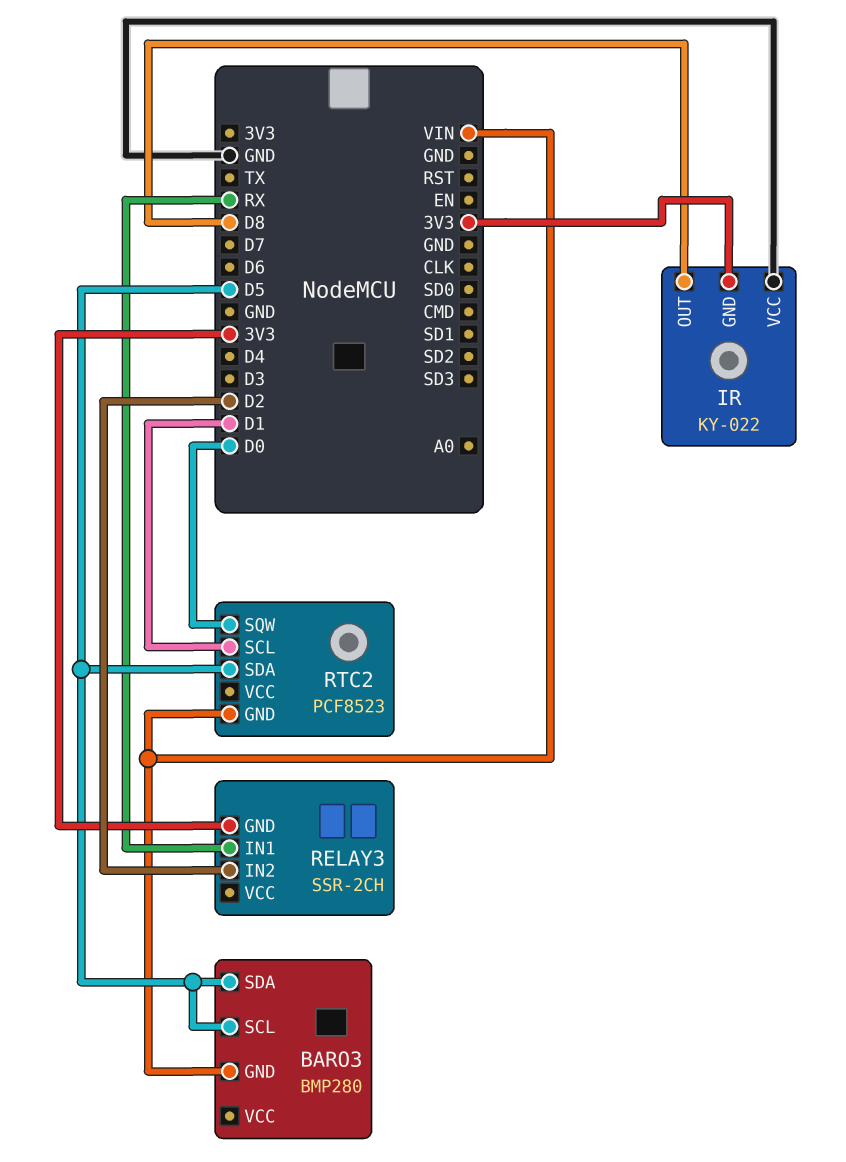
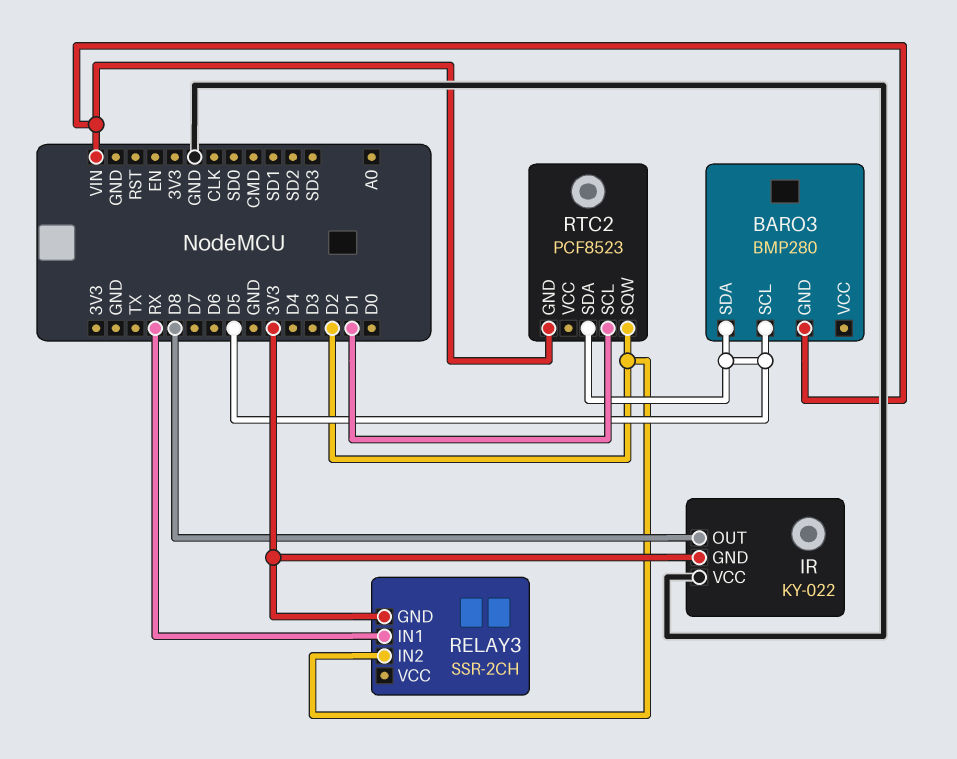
RTC2 pin SQW: D0 -> D2

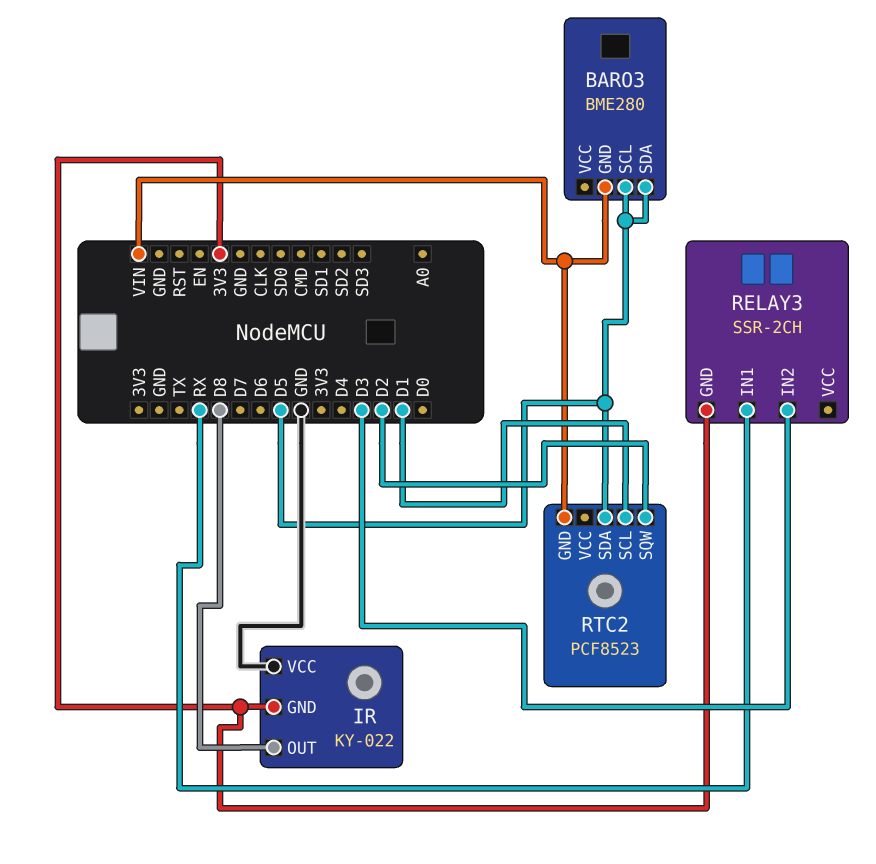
BARO3: BMP280 -> BME280
RELAY3 pin IN2: D2 -> D3

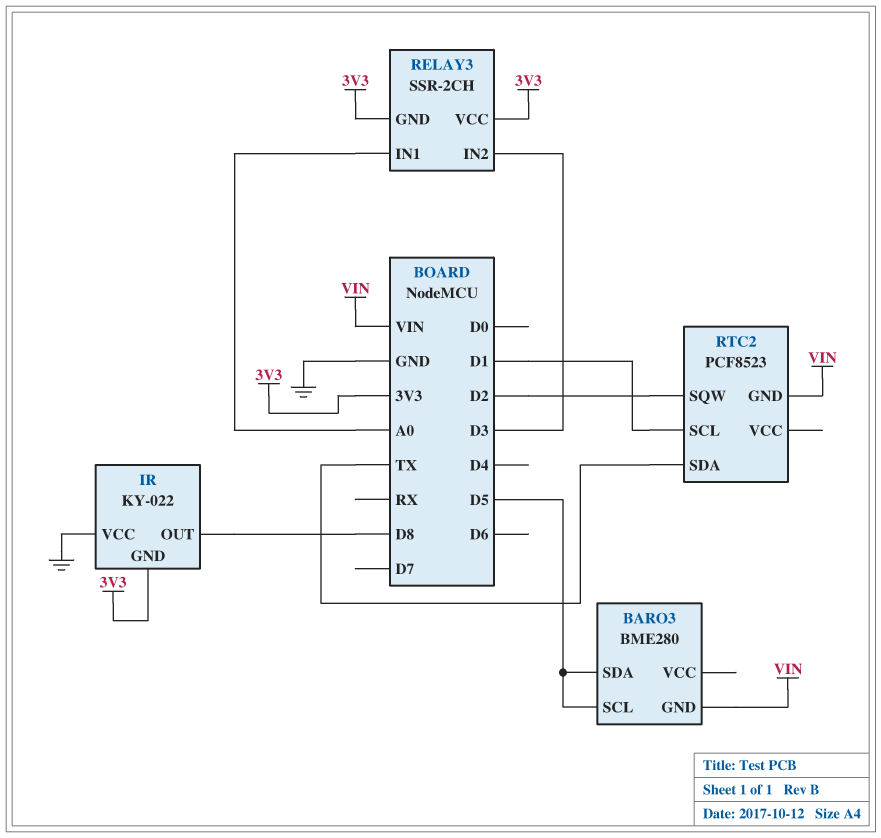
RELAY3 pin IN1: RX -> A0
RELAY3 pin VCC: none -> 3V3
RTC2 pin SDA: D5 -> TX

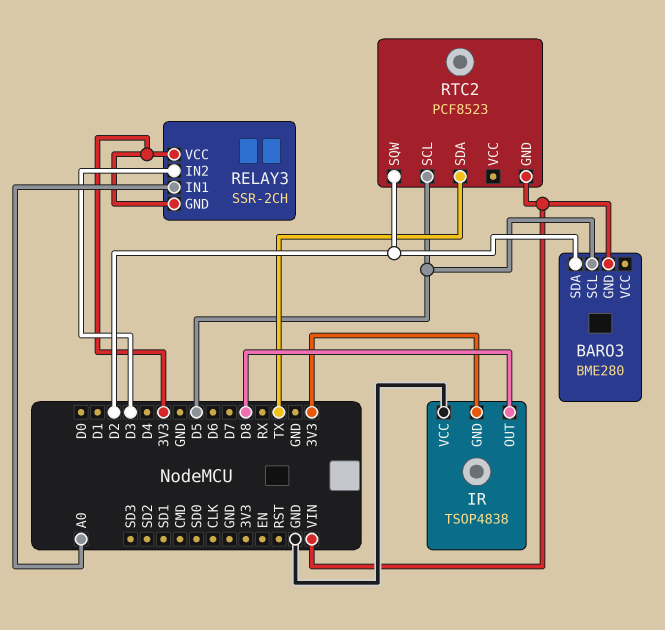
BARO3 pin SDA: D5 -> D2
IR: KY-022 -> TSOP4838
RTC2 pin SCL: D1 -> D5

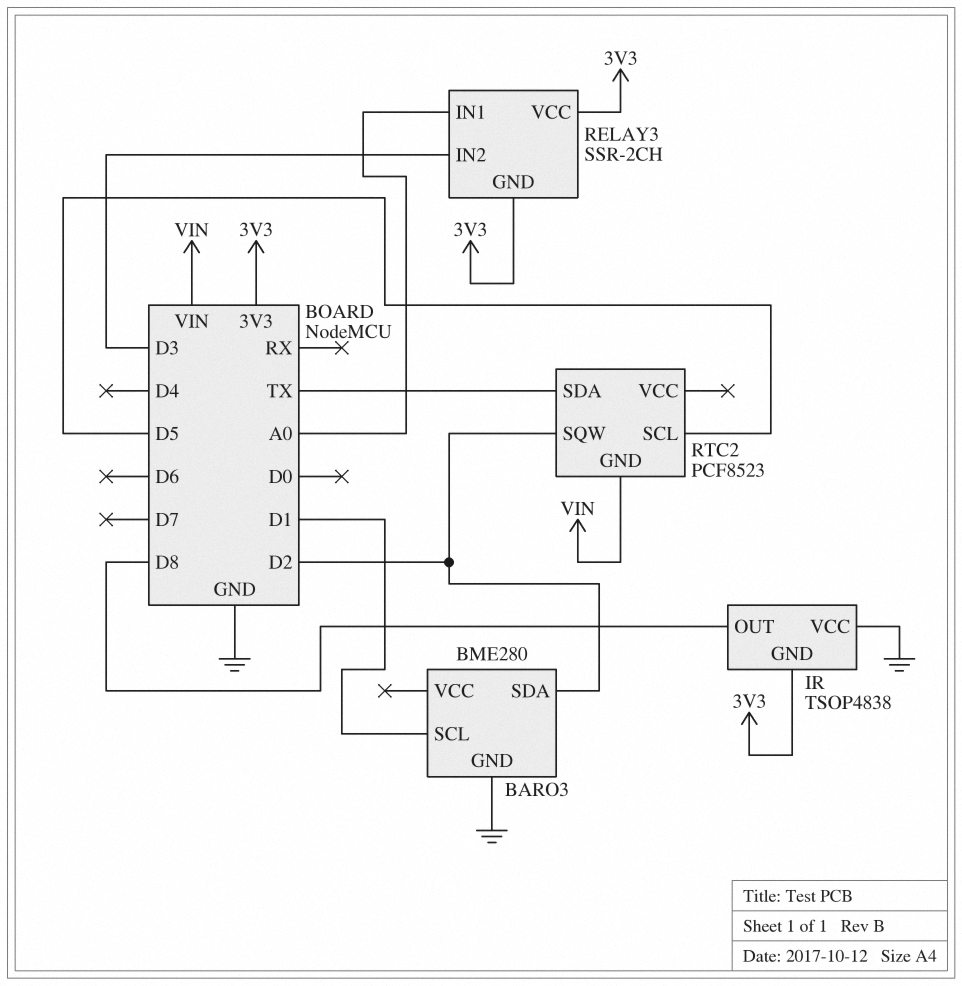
BARO3 pin GND: VIN -> GND
BARO3 pin SCL: D5 -> D1

